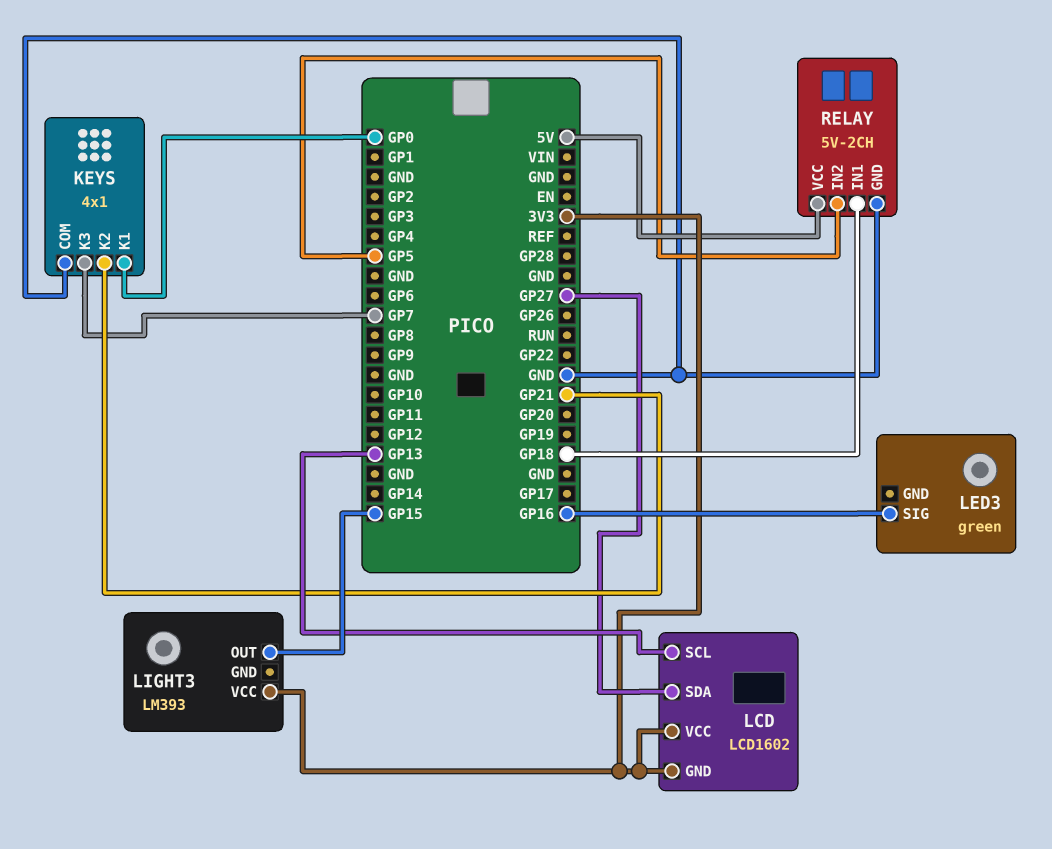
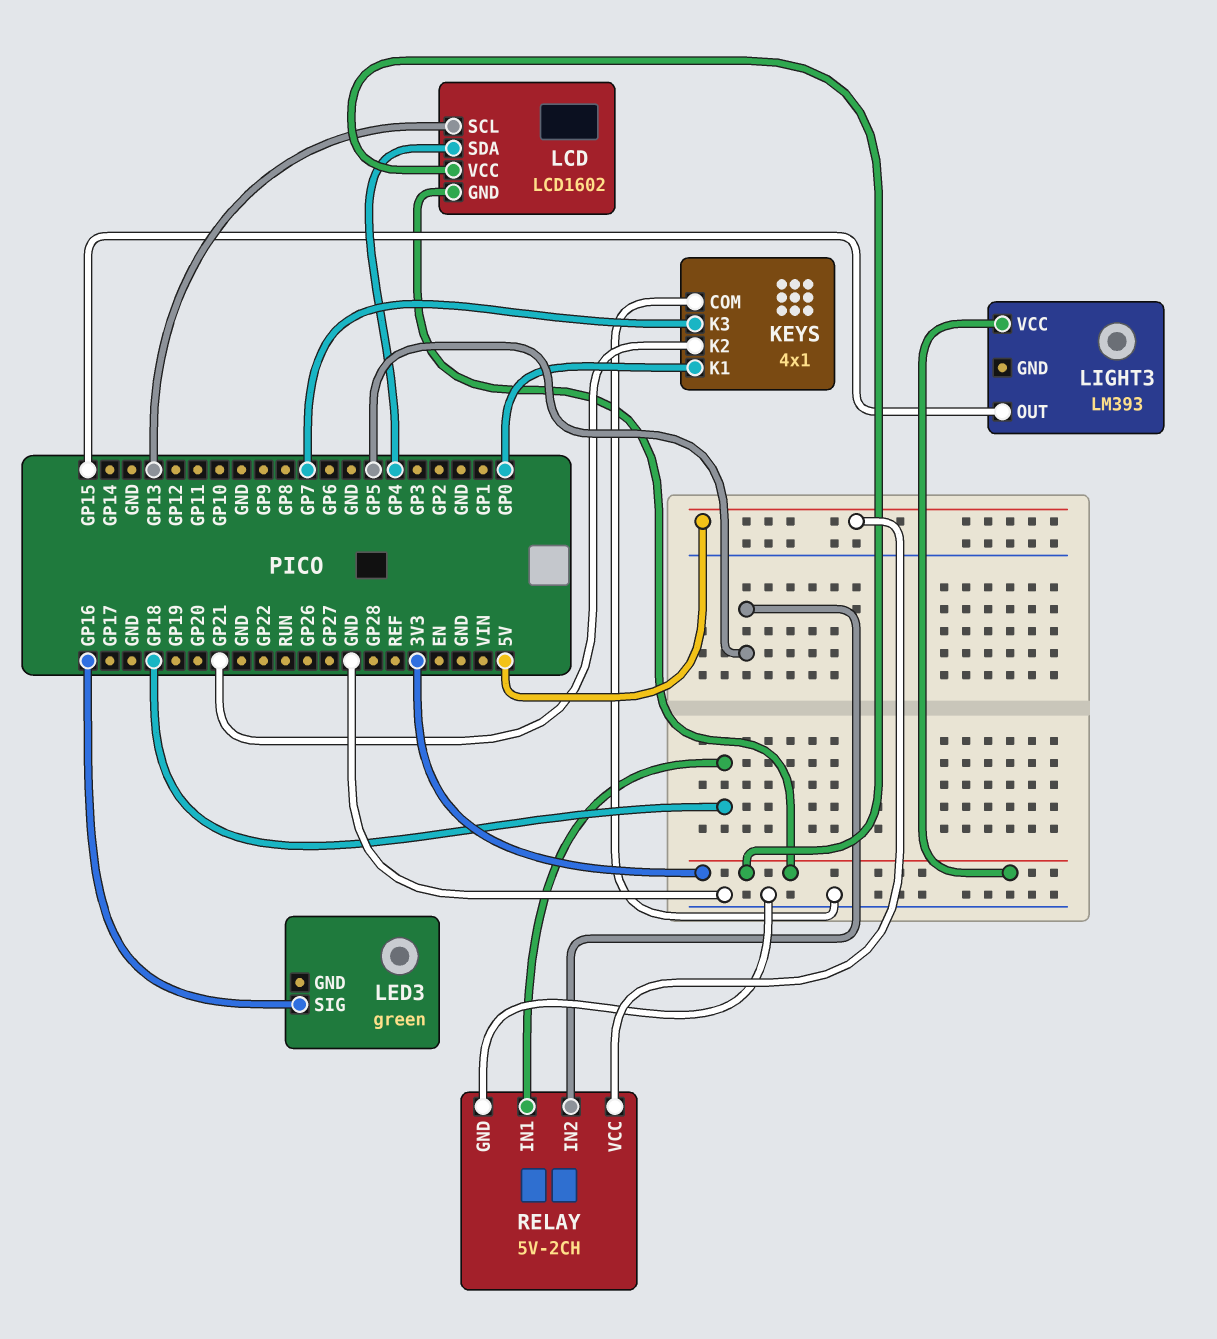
LCD pin SDA: GP27 -> GP4

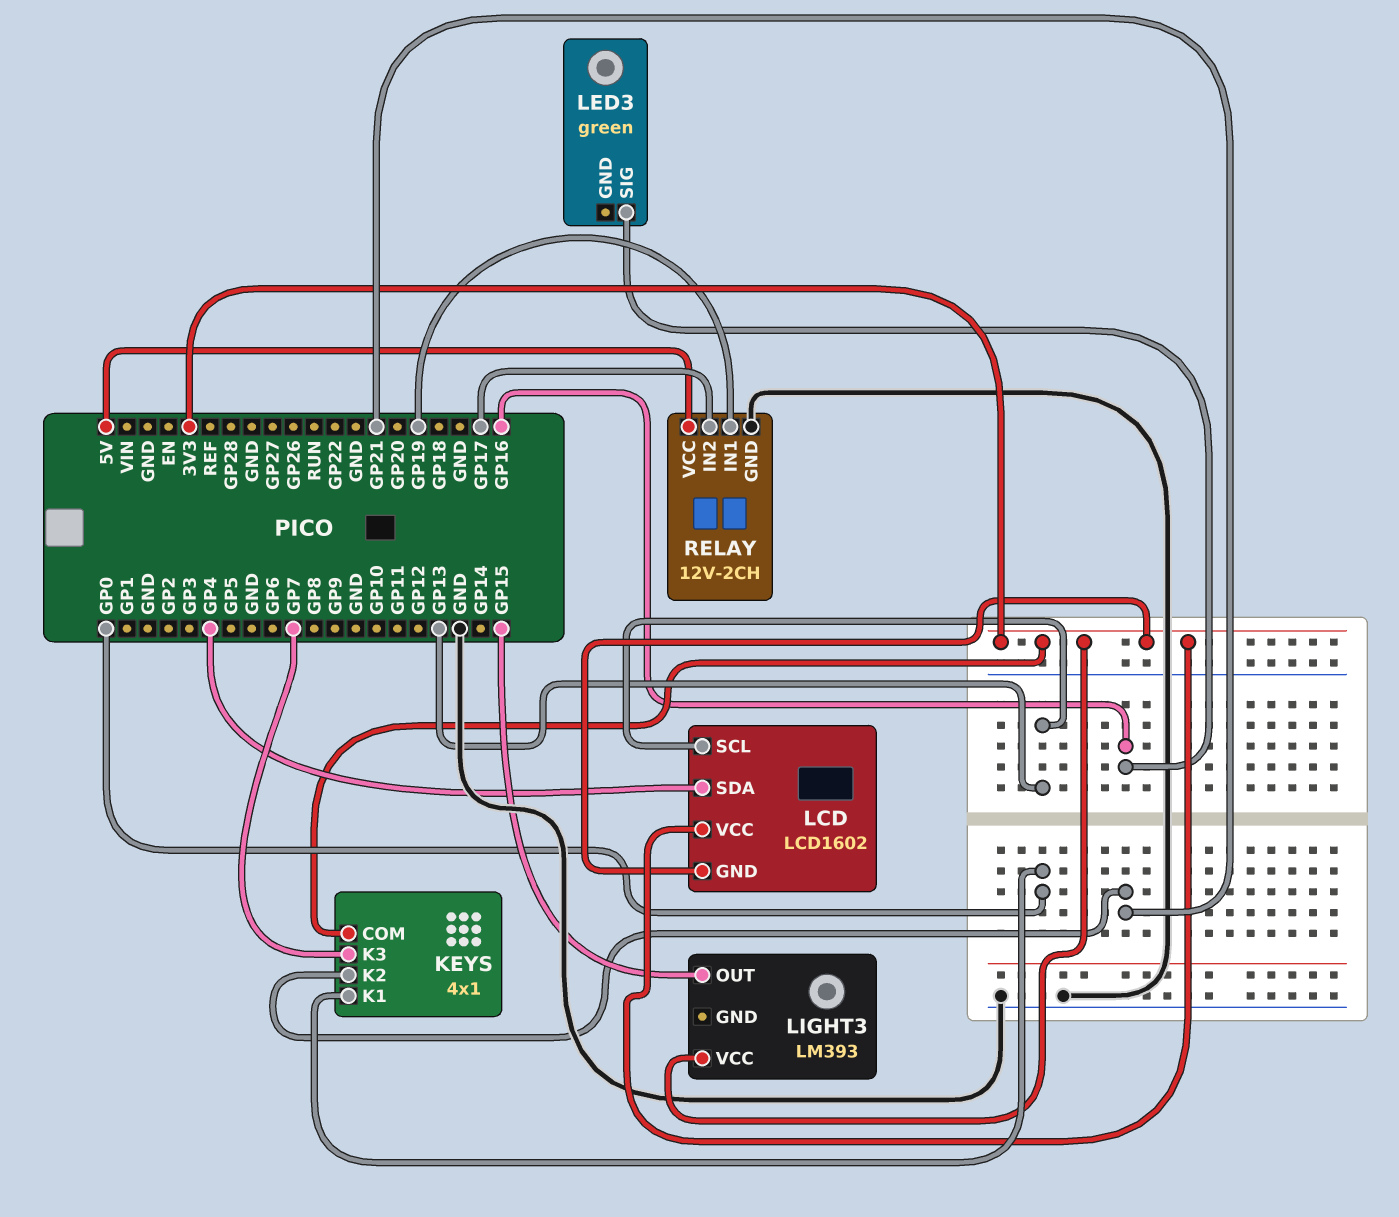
KEYS pin COM: GND -> 3V3
RELAY: 5V-2CH -> 12V-2CH
RELAY pin IN1: GP18 -> GP19
RELAY pin IN2: GP5 -> GP17

